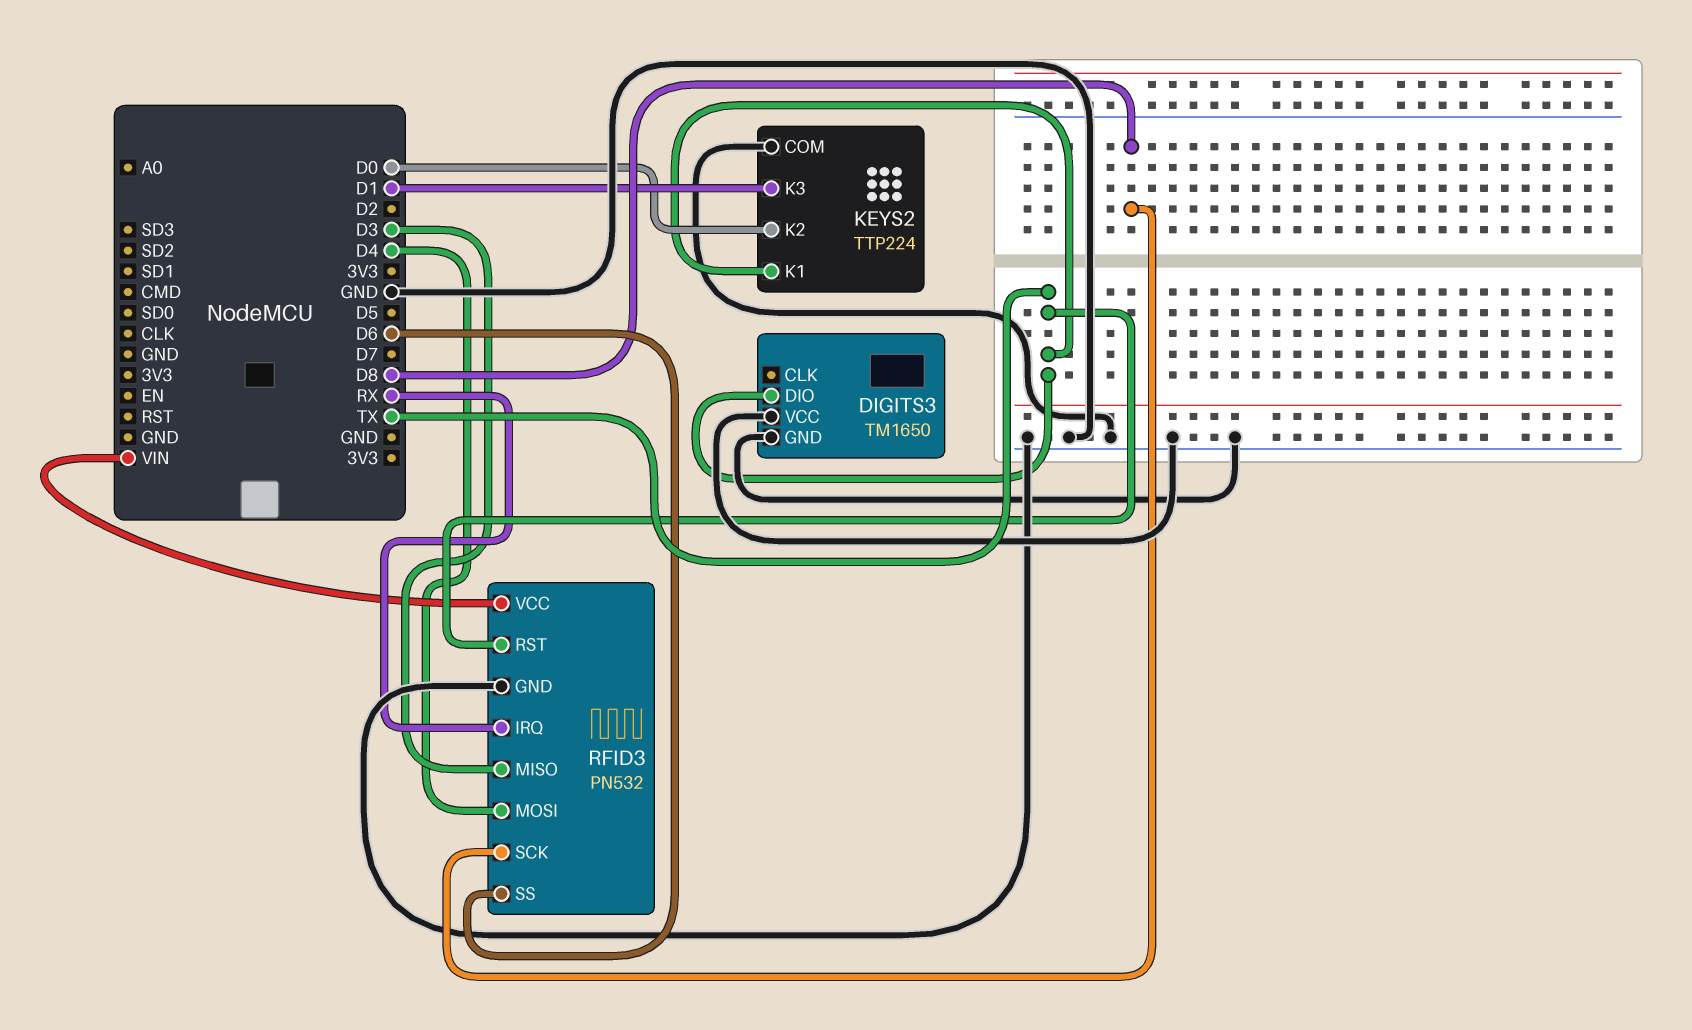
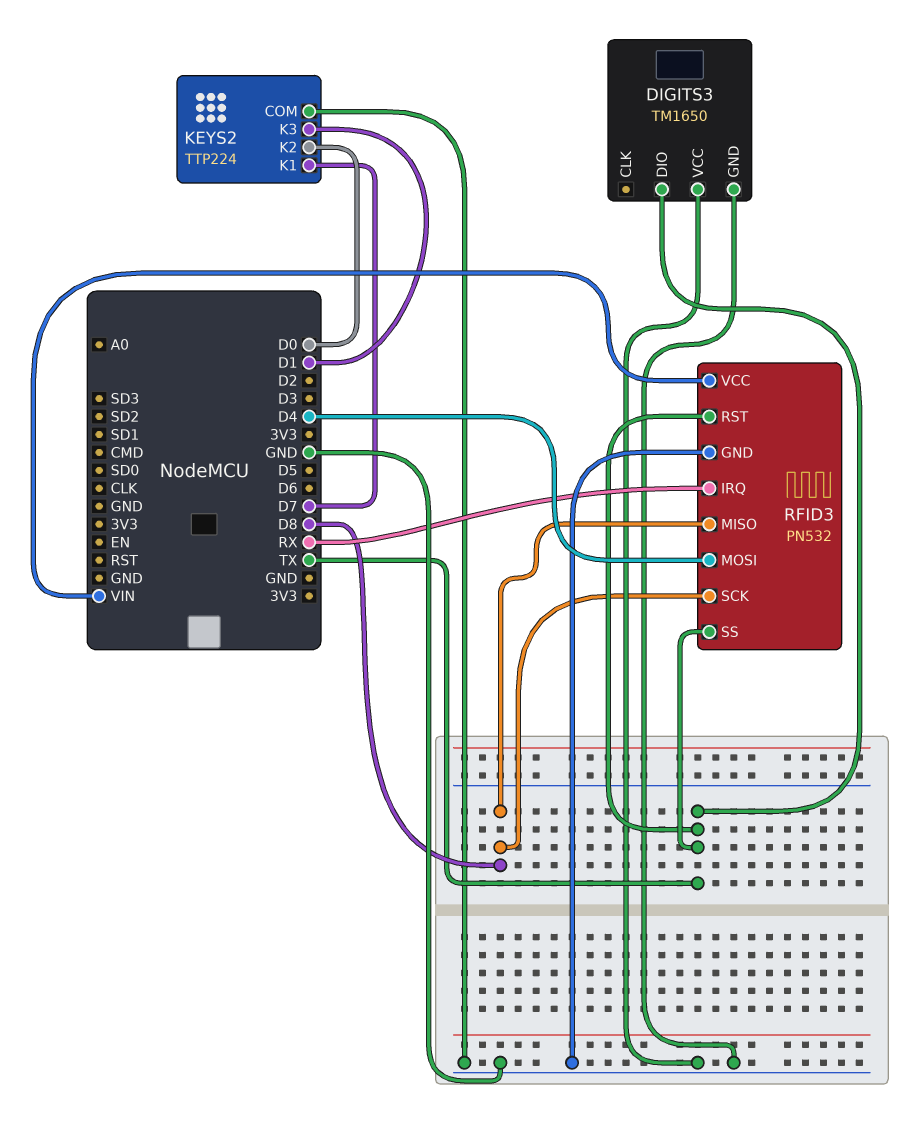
KEYS2 pin K1: TX -> D7
RFID3 pin MISO: D3 -> D8
RFID3 pin SS: D6 -> TX

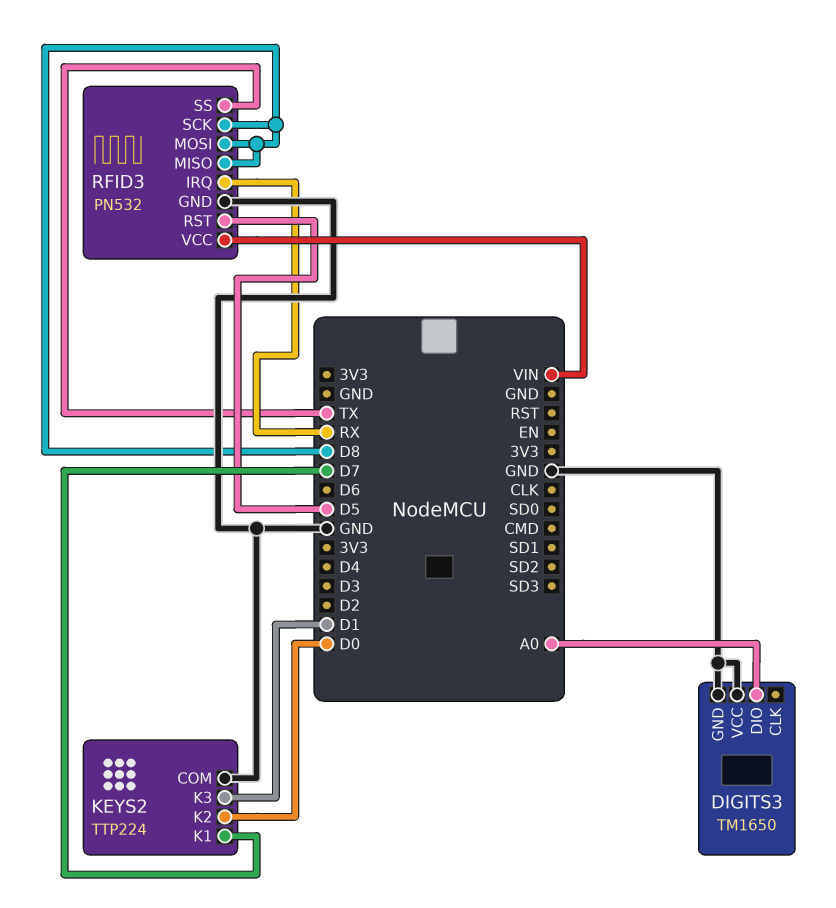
DIGITS3 pin DIO: TX -> A0
RFID3 pin MOSI: D4 -> D8
RFID3 pin RST: TX -> D5

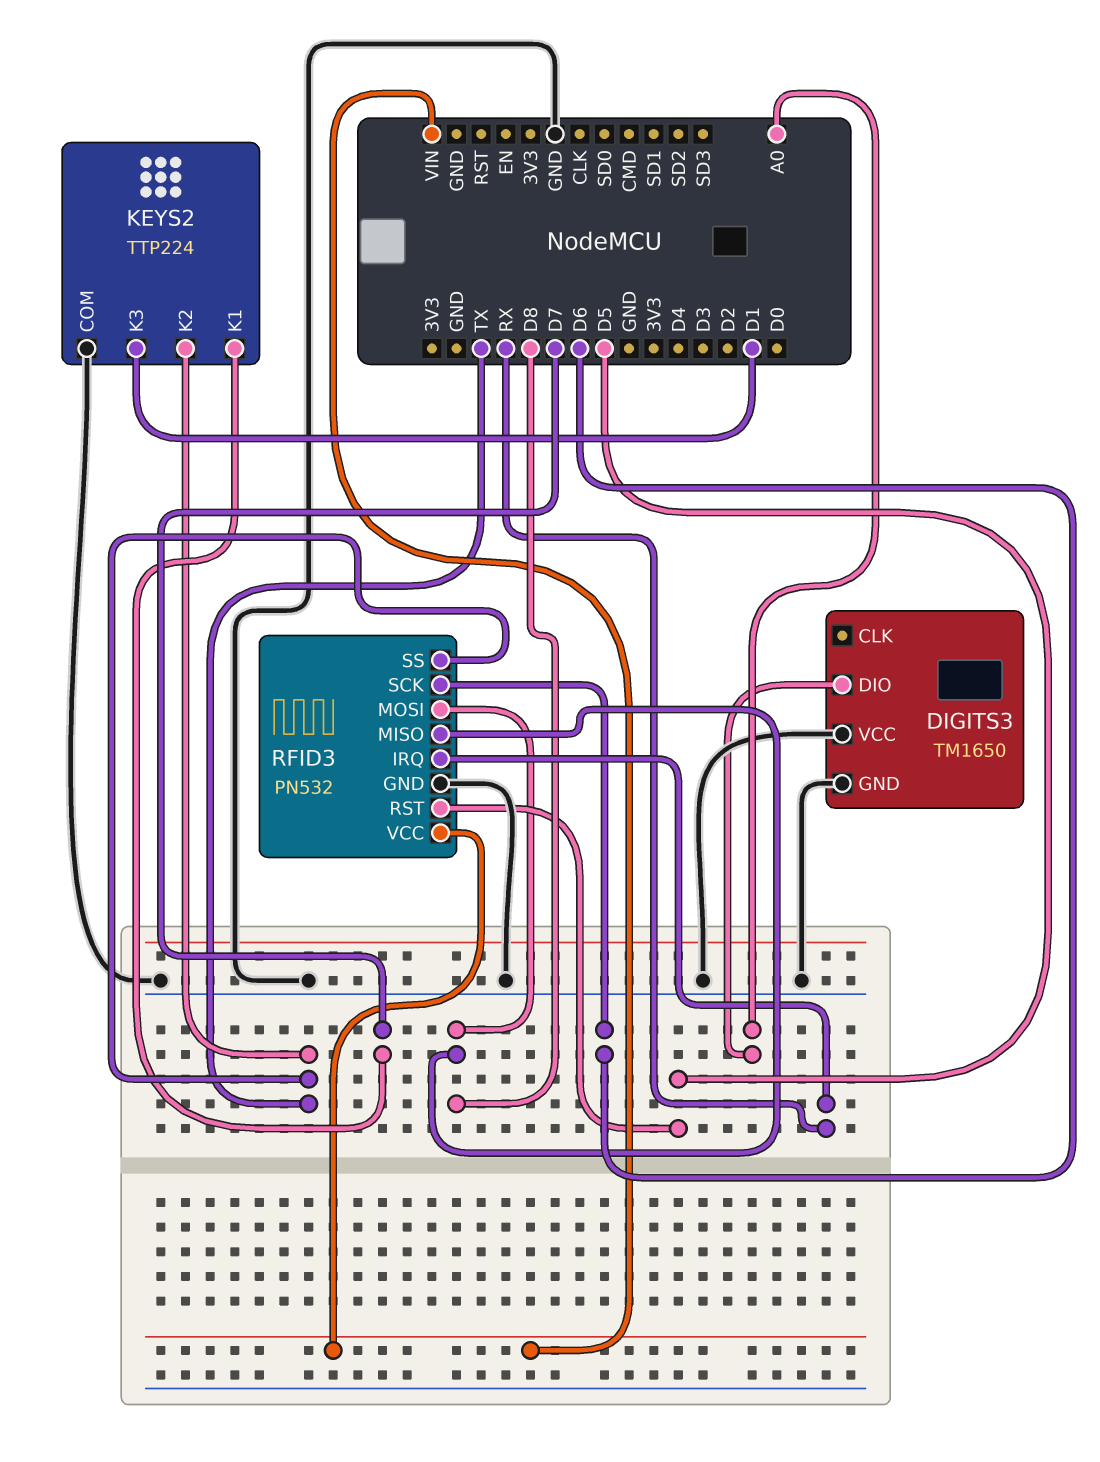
KEYS2 pin K2: D0 -> TX
RFID3 pin SCK: D8 -> D6

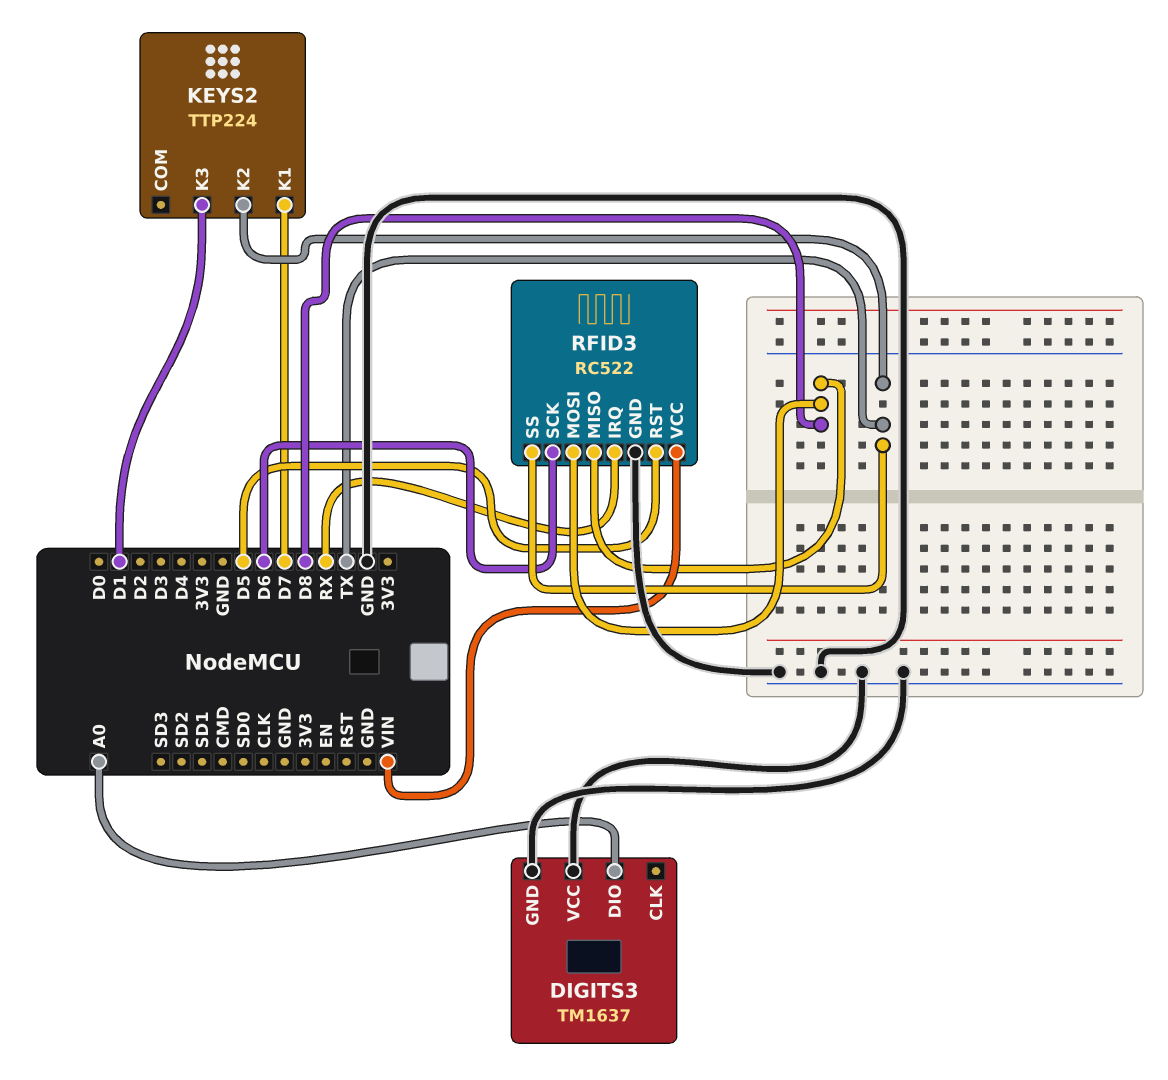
DIGITS3: TM1650 -> TM1637
KEYS2 pin COM: GND -> none
RFID3: PN532 -> RC522

